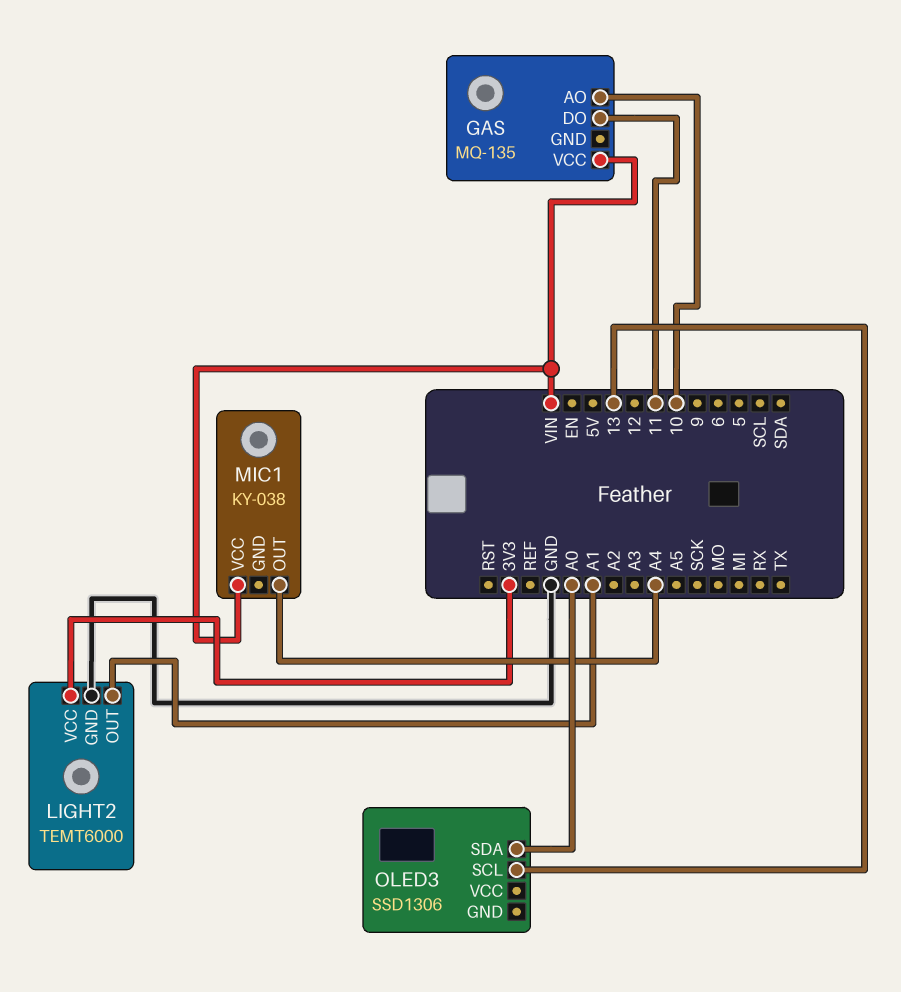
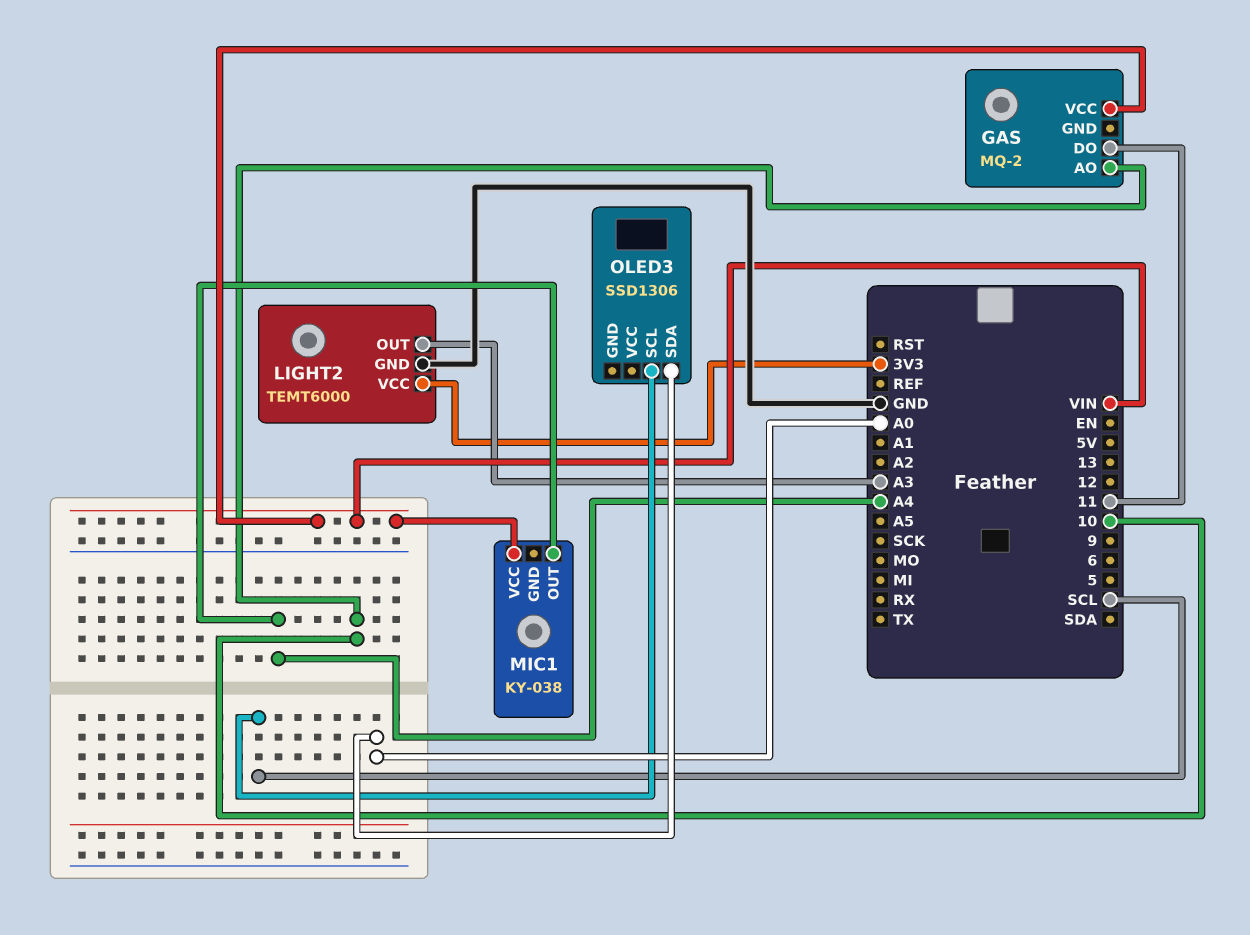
GAS: MQ-135 -> MQ-2
LIGHT2 pin OUT: A1 -> A3
OLED3 pin SCL: 13 -> SCL

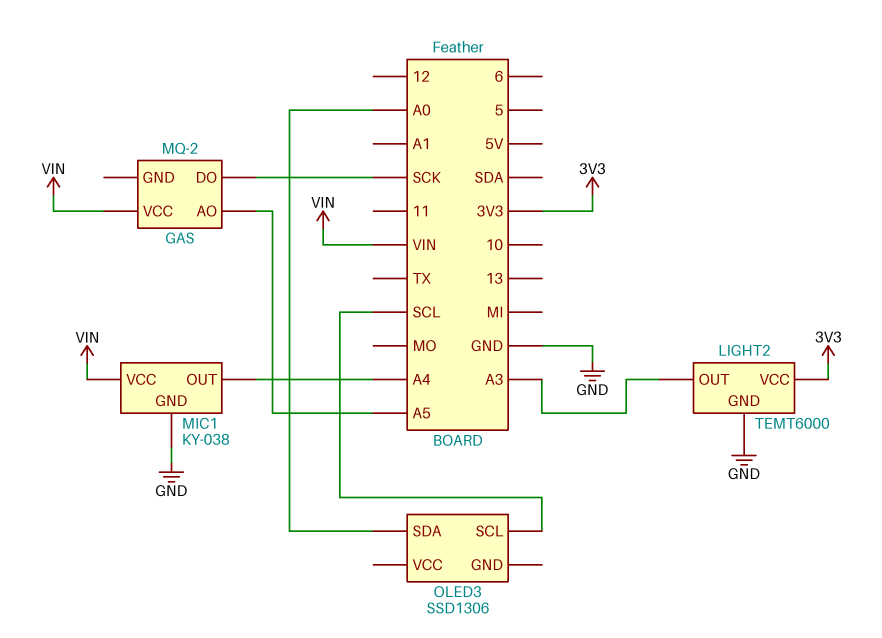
GAS pin AO: 10 -> A5
GAS pin DO: 11 -> SCK
MIC1 pin GND: none -> GND

